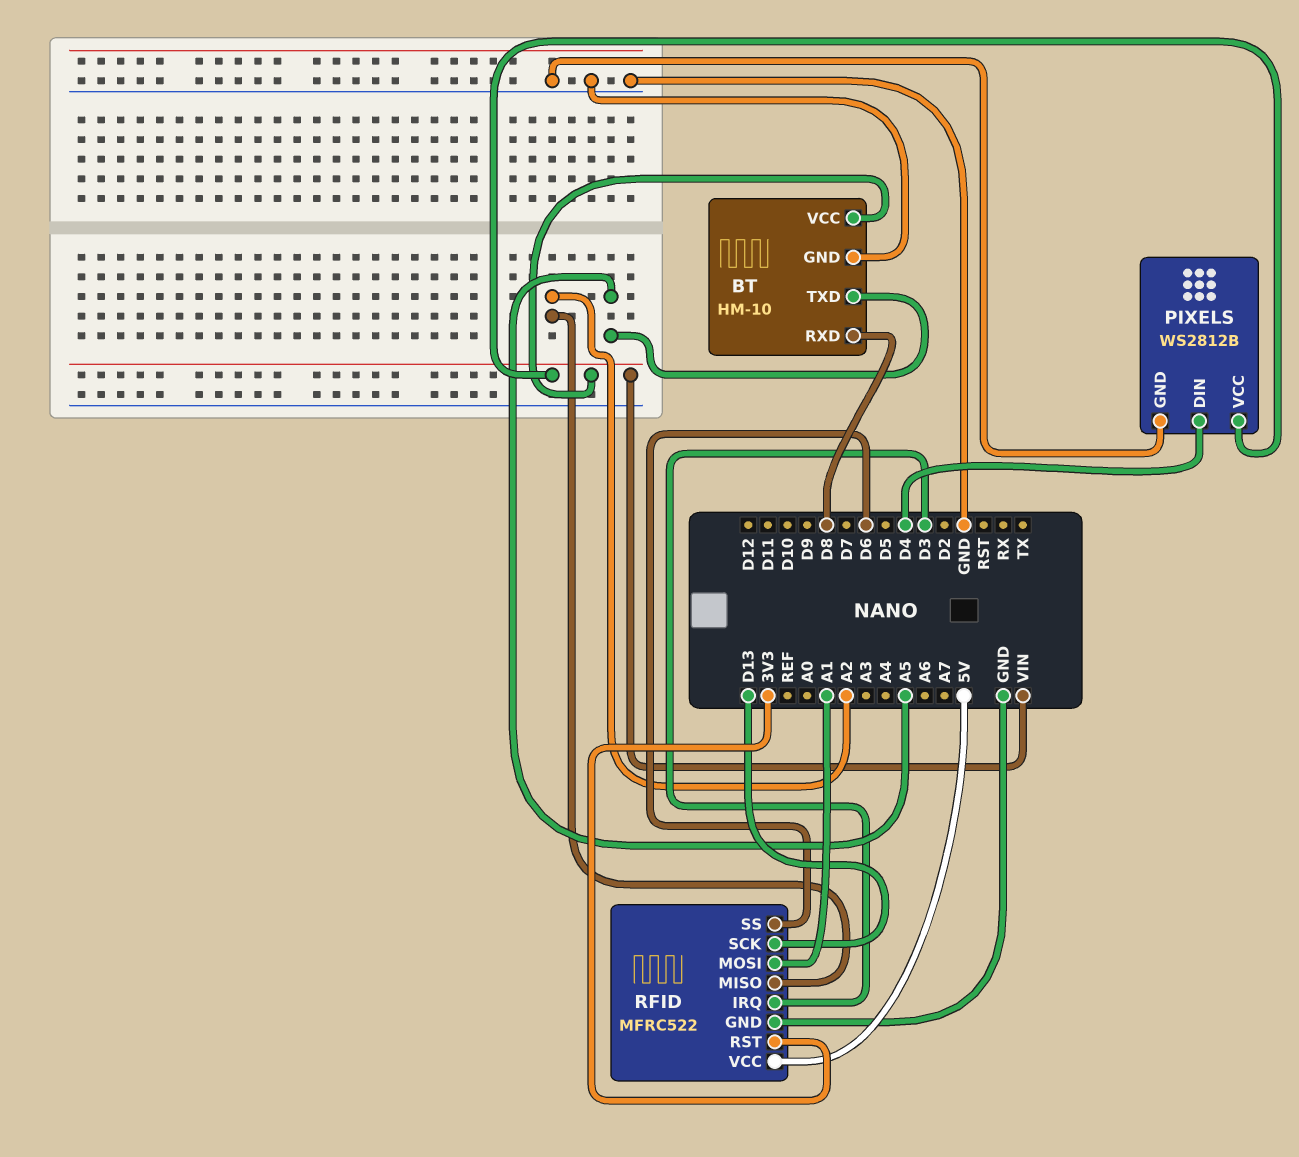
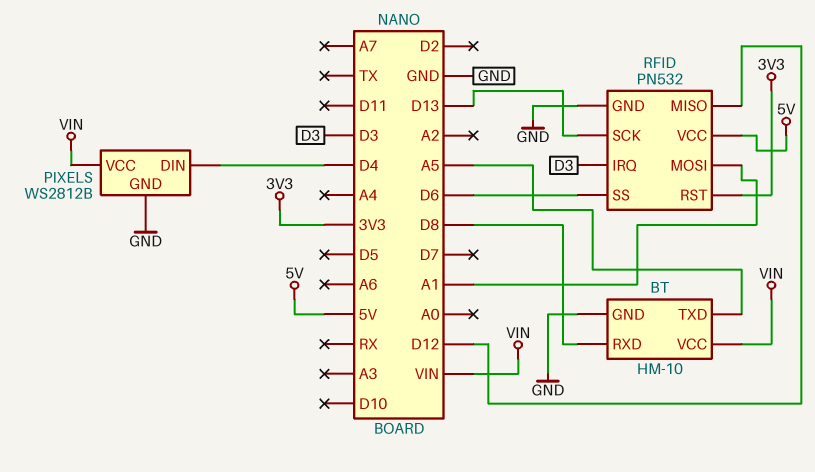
RFID: MFRC522 -> PN532
RFID pin MISO: A2 -> D12

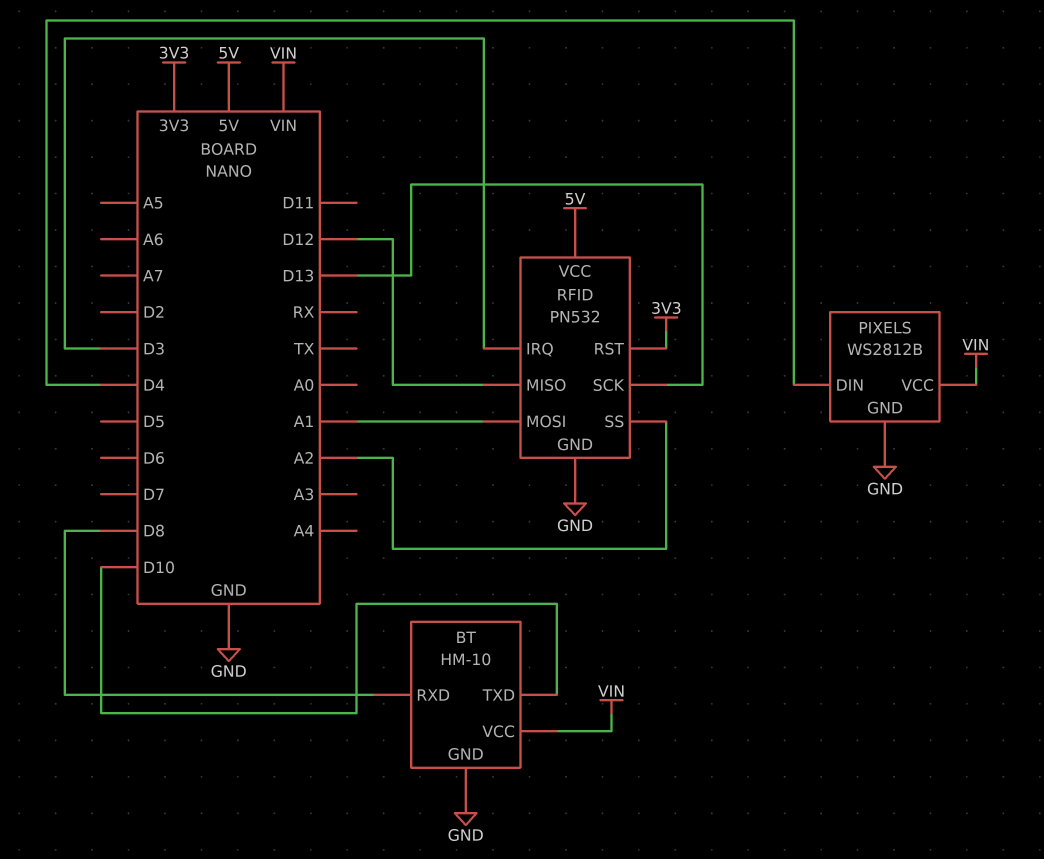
BT pin TXD: A5 -> D10
RFID pin SS: D6 -> A2

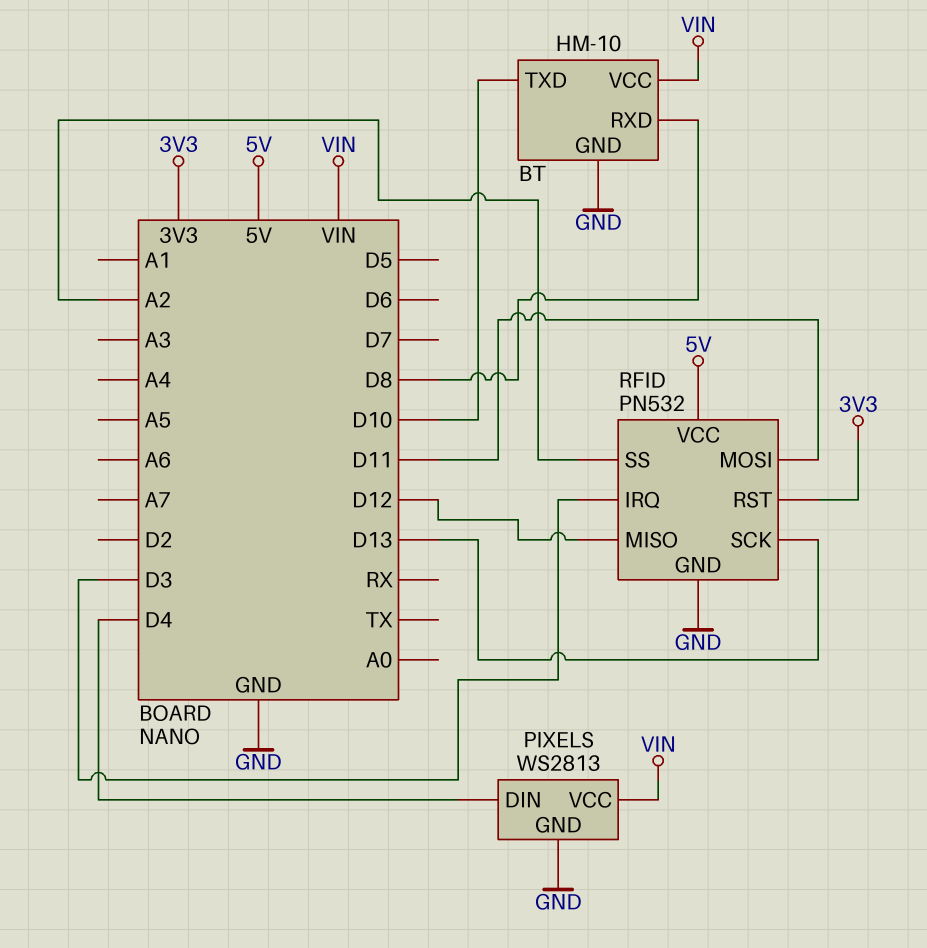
PIXELS: WS2812B -> WS2813
RFID pin MOSI: A1 -> D11

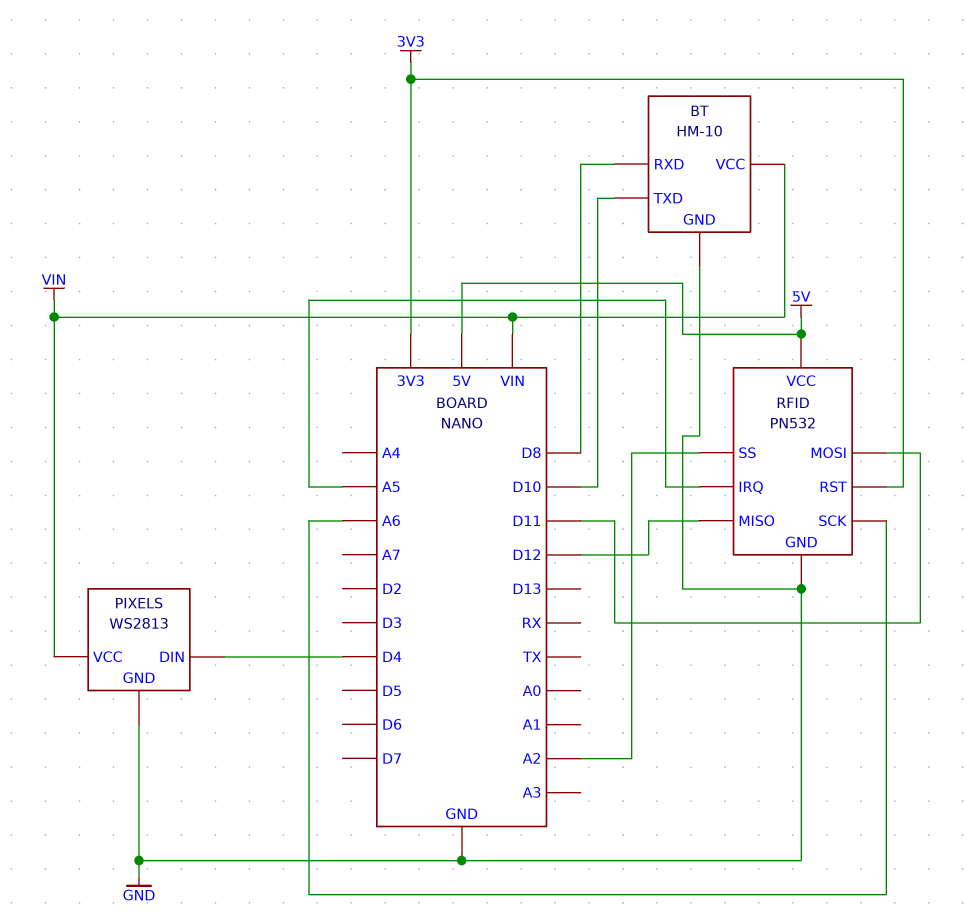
RFID pin IRQ: D3 -> A5
RFID pin SCK: D13 -> A6

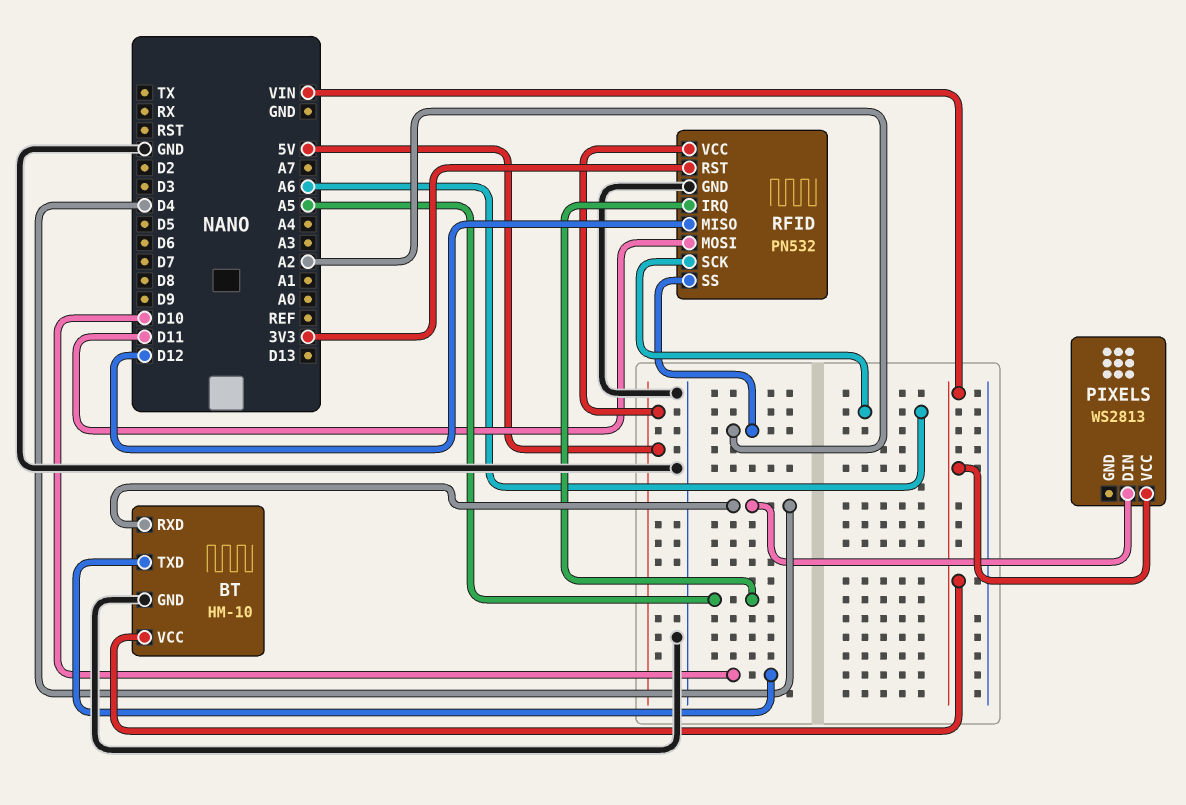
BT pin RXD: D8 -> D4
PIXELS pin GND: GND -> none

